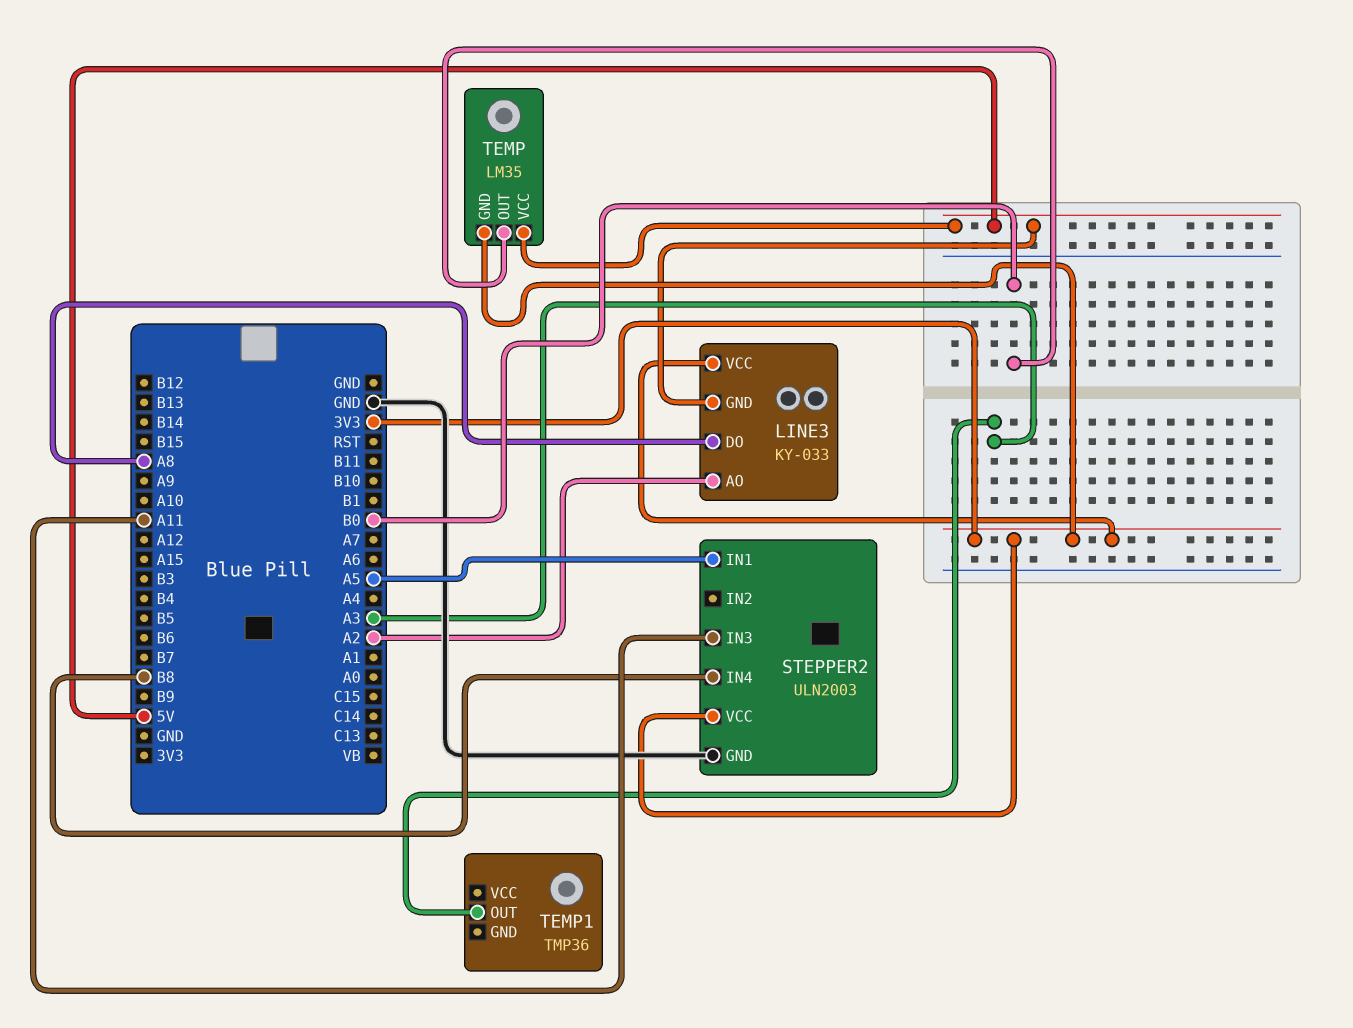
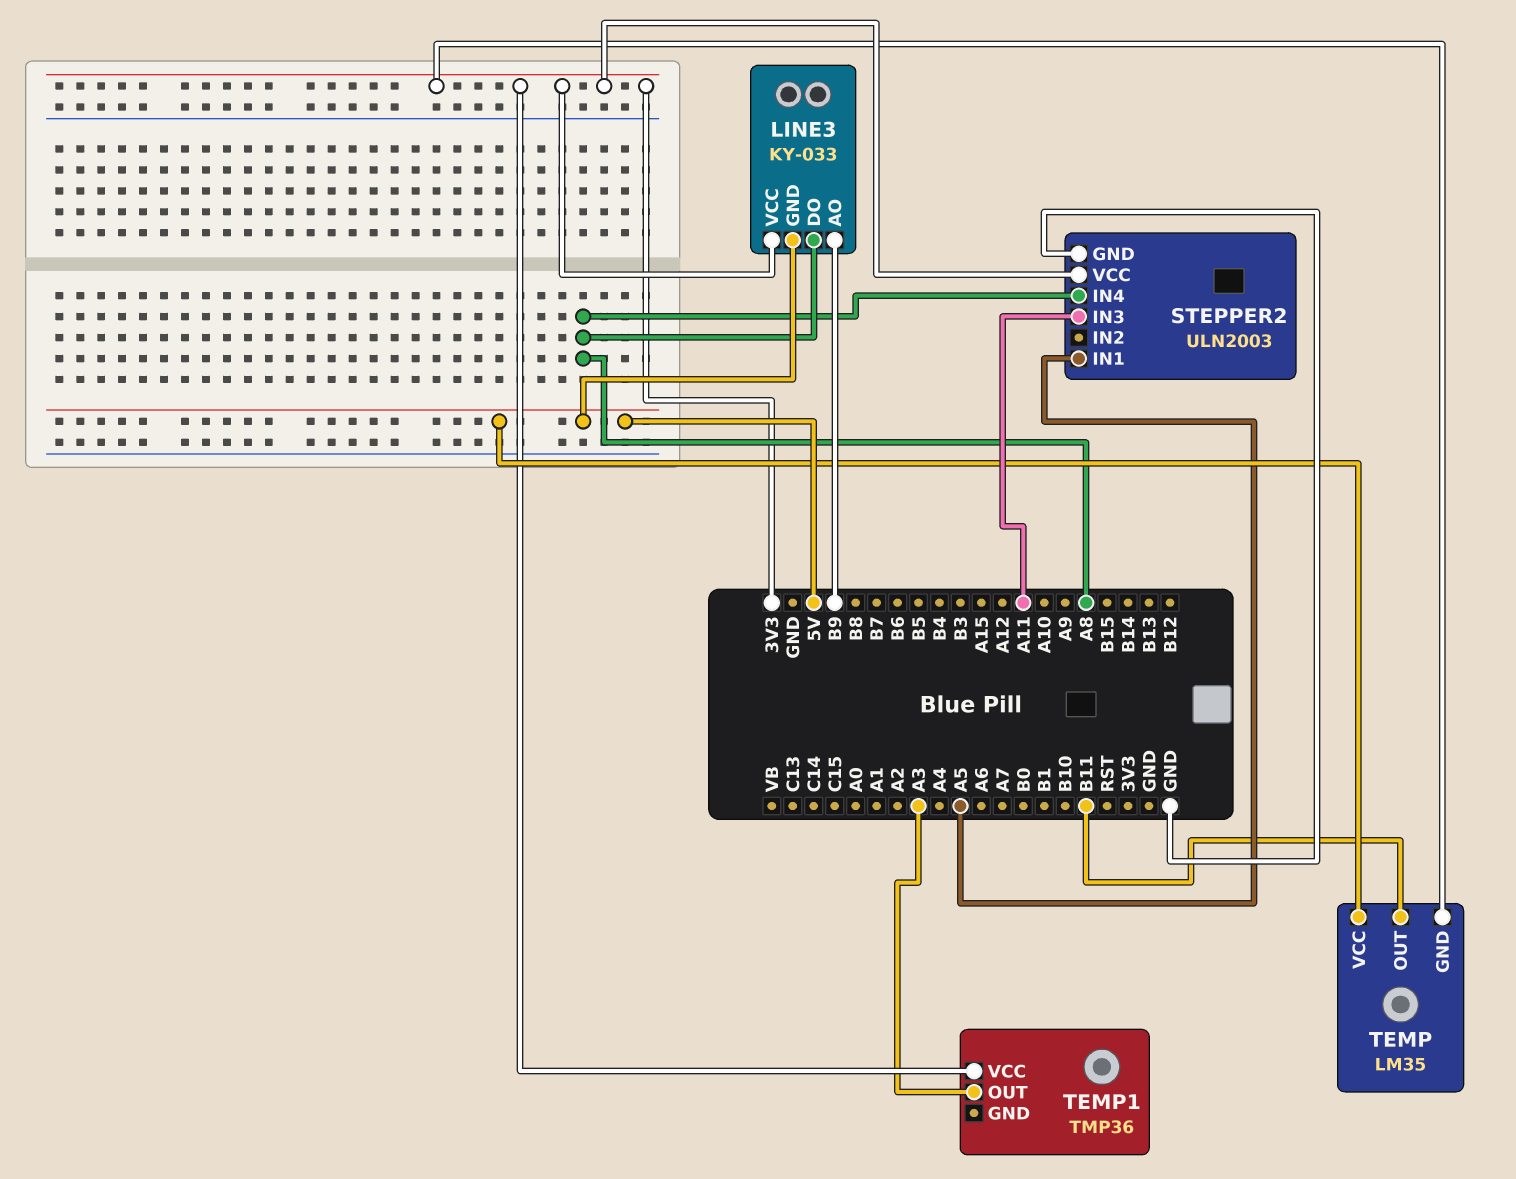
LINE3 pin AO: A2 -> B9
STEPPER2 pin IN4: B8 -> A8
TEMP pin OUT: B0 -> B11
TEMP1 pin VCC: none -> 3V3

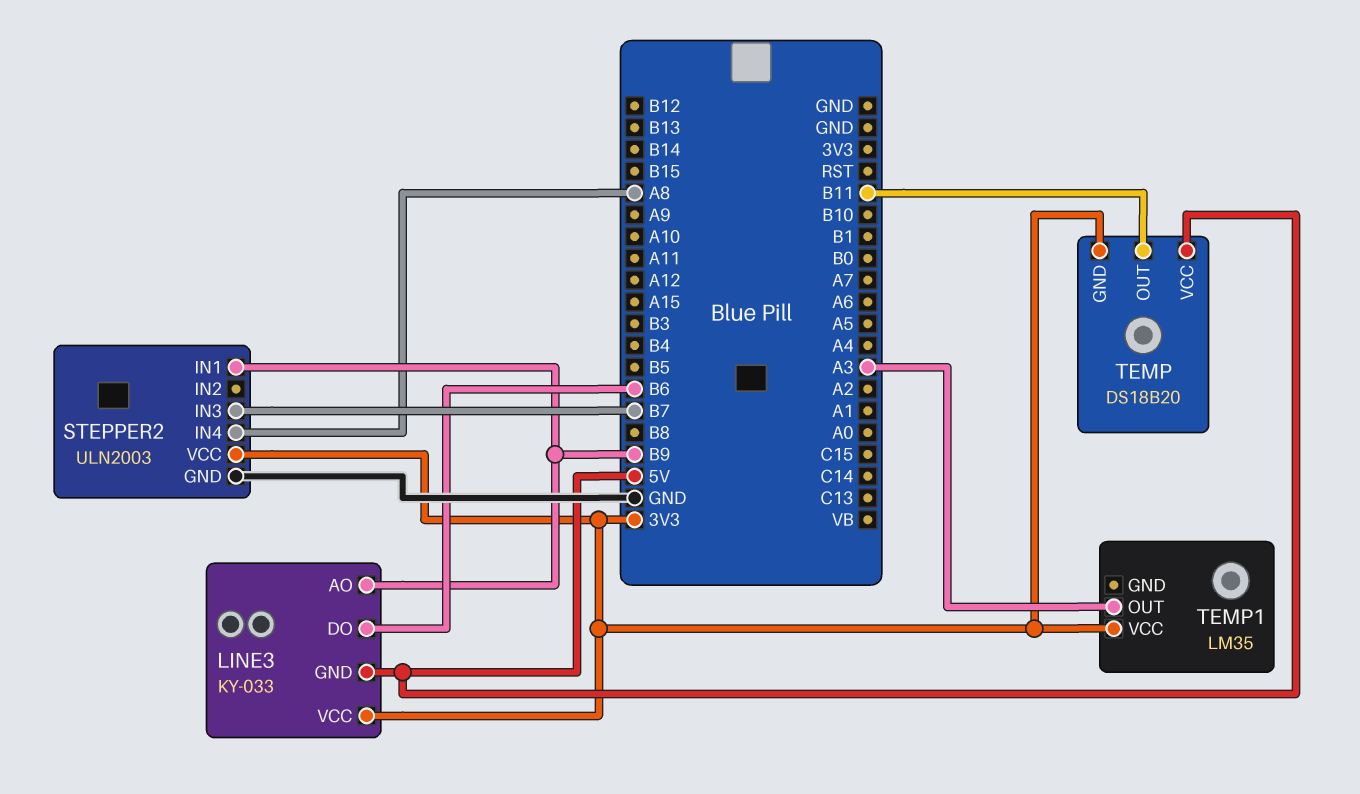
LINE3 pin DO: A8 -> B6
STEPPER2 pin IN1: A5 -> B9
STEPPER2 pin IN3: A11 -> B7
TEMP: LM35 -> DS18B20
TEMP1: TMP36 -> LM35

